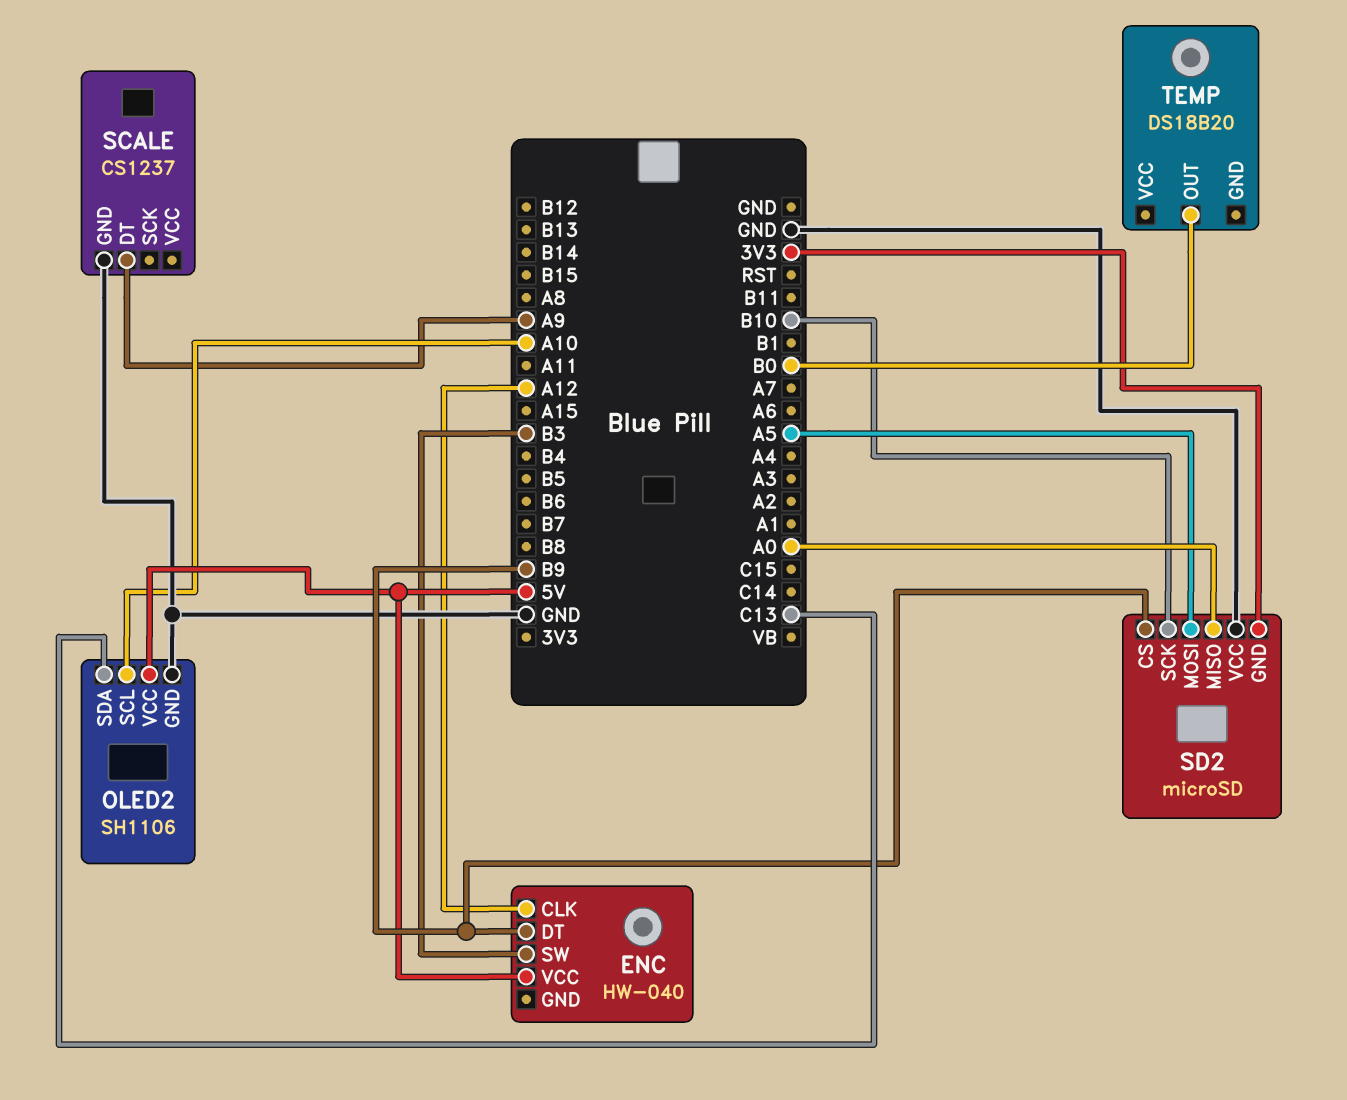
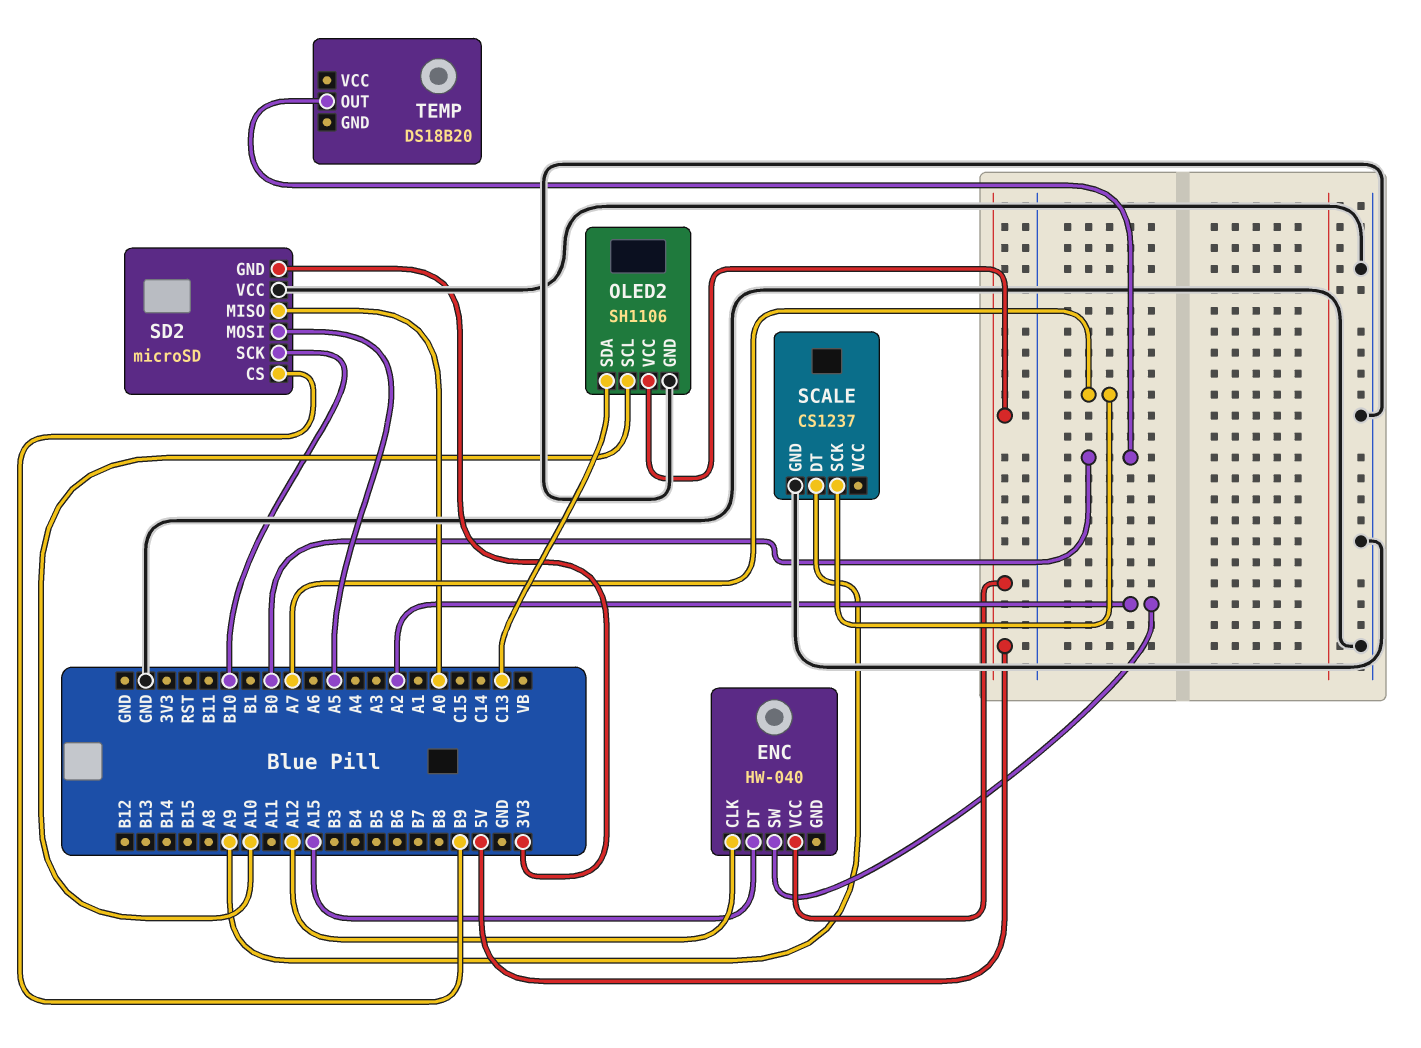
ENC pin DT: B9 -> A15
ENC pin SW: B3 -> A2
SCALE pin SCK: none -> A7

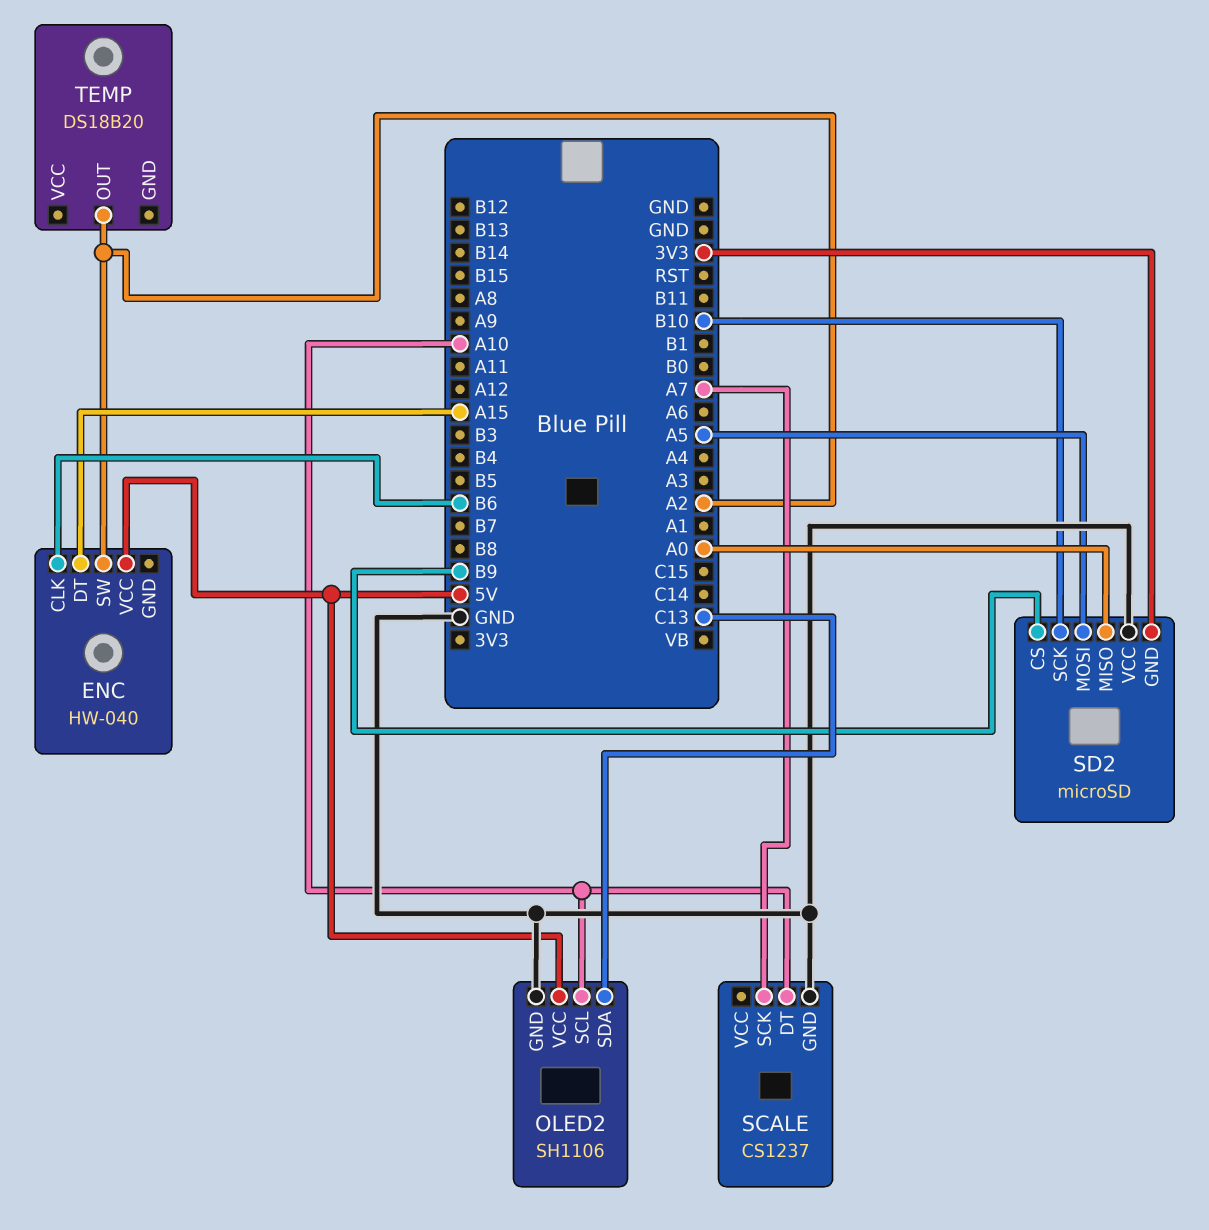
ENC pin CLK: A12 -> B6
SCALE pin DT: A9 -> A10
TEMP pin OUT: B0 -> A2

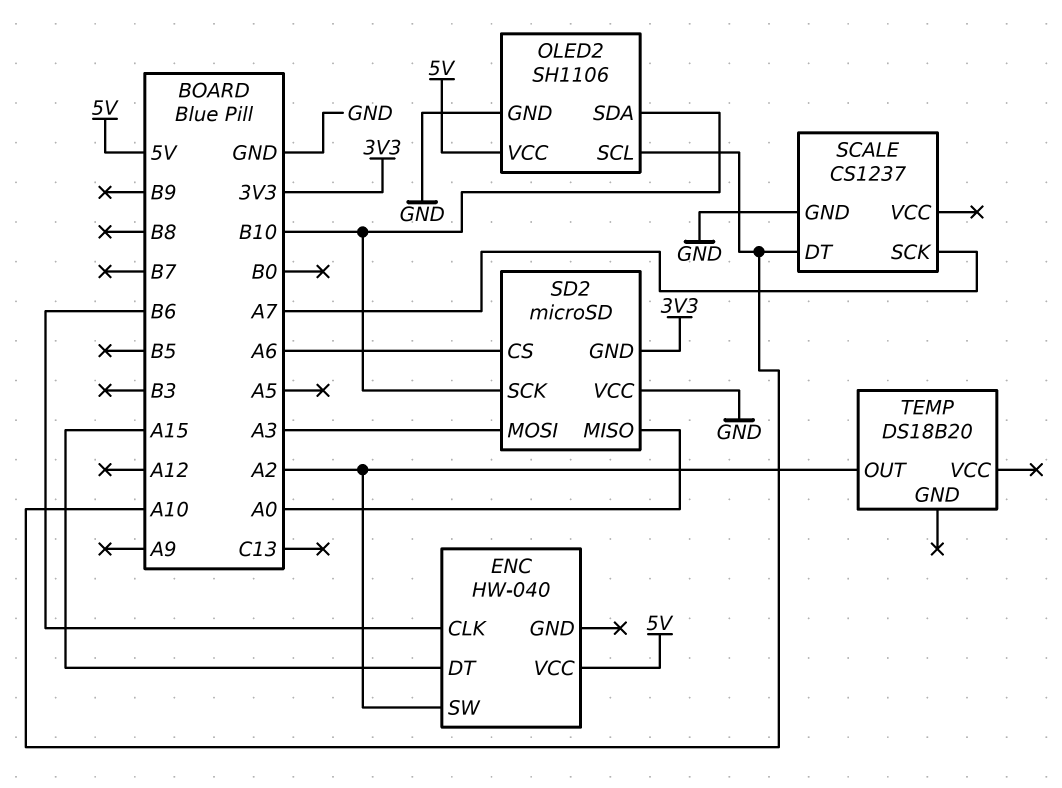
OLED2 pin SDA: C13 -> B10
SD2 pin CS: B9 -> A6
SD2 pin MOSI: A5 -> A3

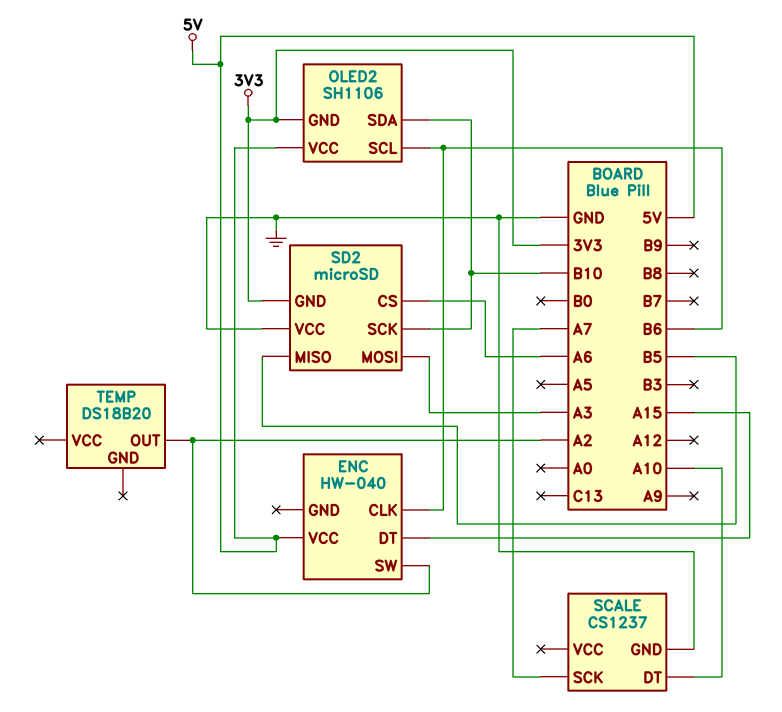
OLED2 pin GND: GND -> 3V3
OLED2 pin SCL: A10 -> B6
SD2 pin MISO: A0 -> B5

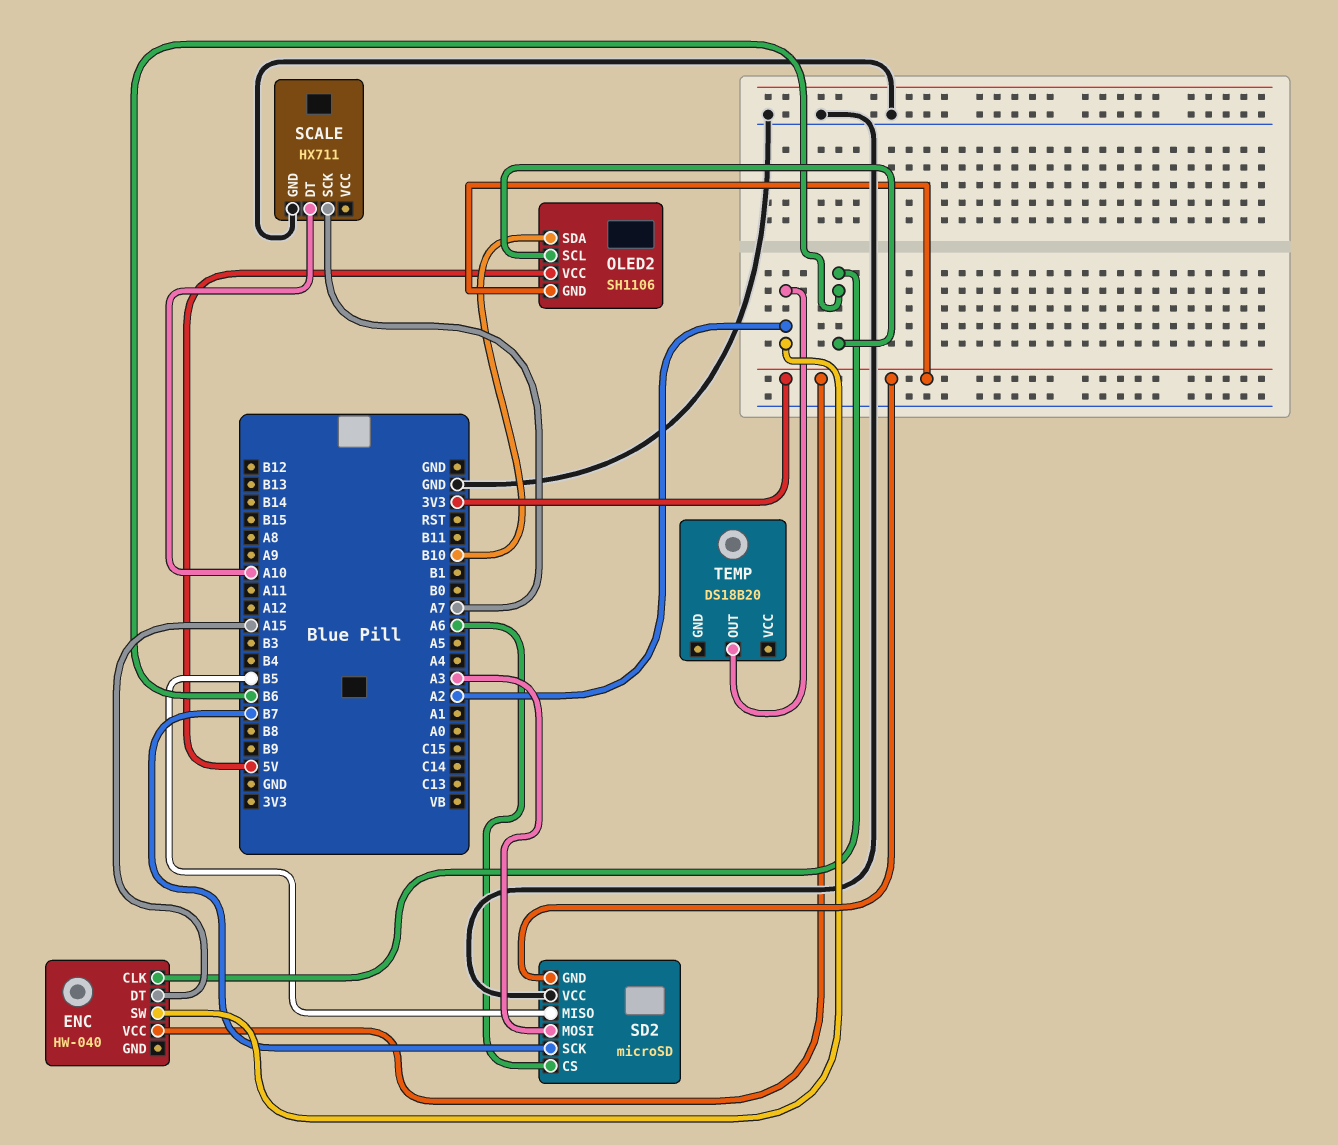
ENC pin VCC: 5V -> 3V3
SCALE: CS1237 -> HX711
SD2 pin SCK: B10 -> B7

